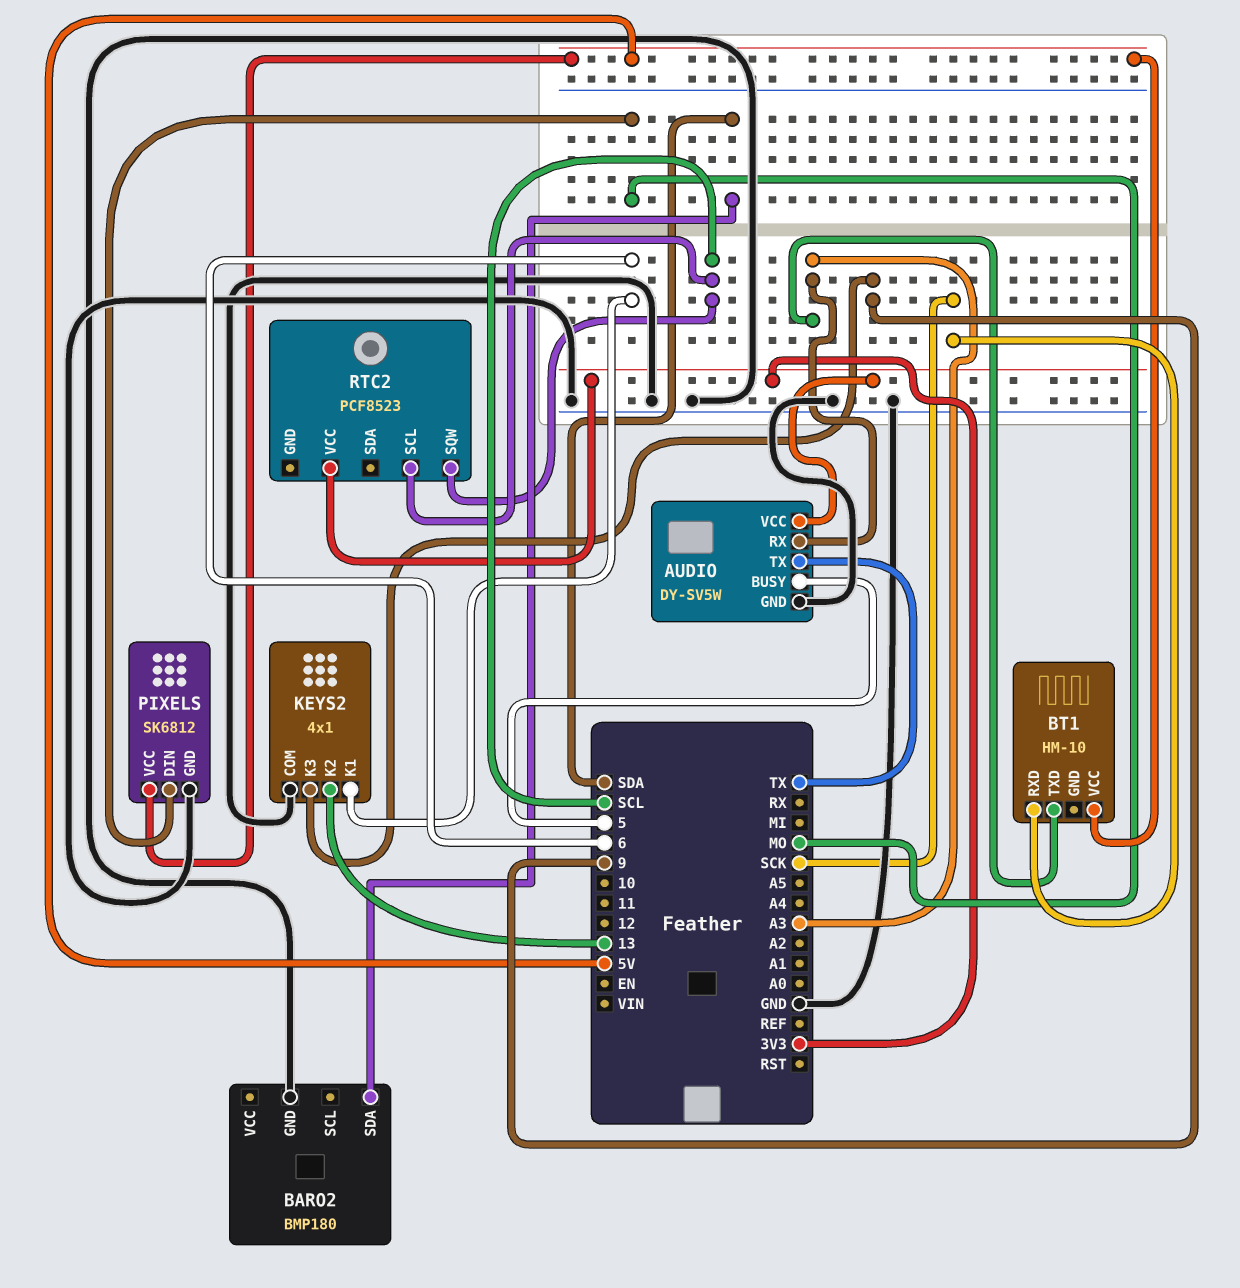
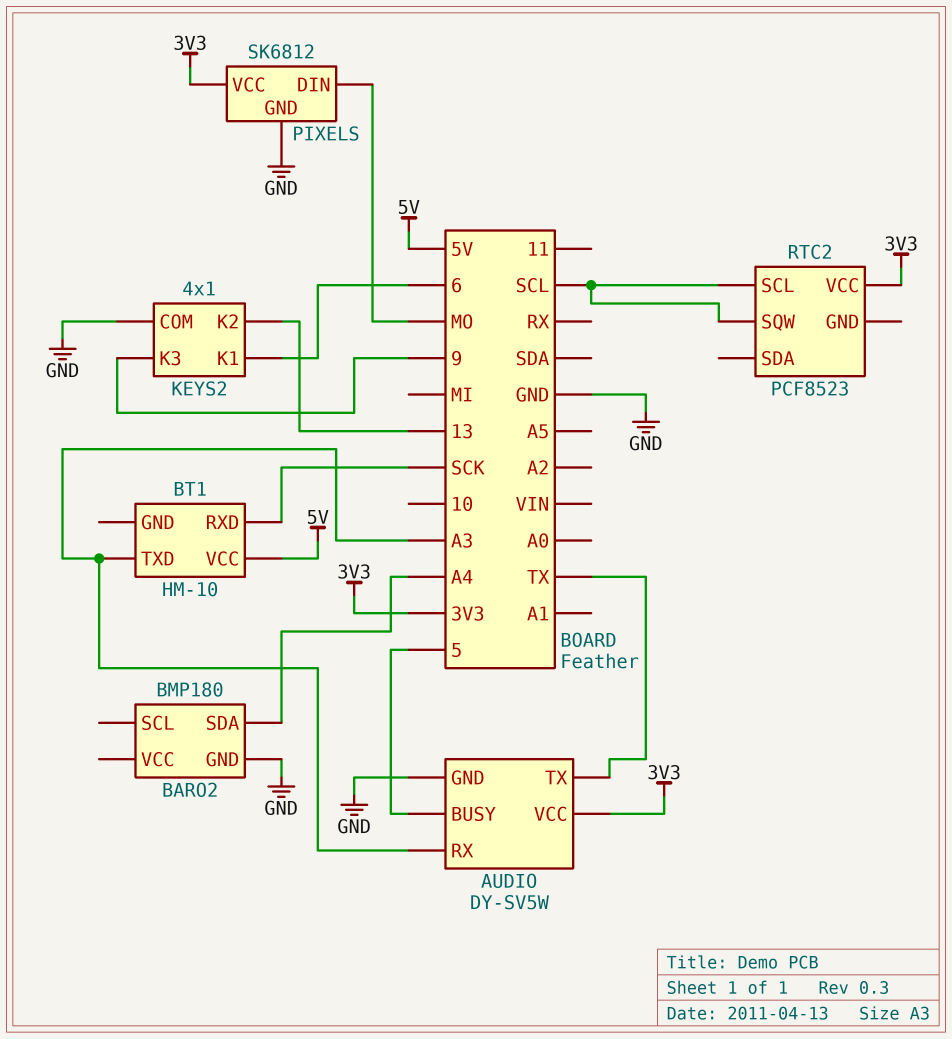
BARO2 pin SDA: SDA -> A4
PIXELS pin VCC: 5V -> 3V3

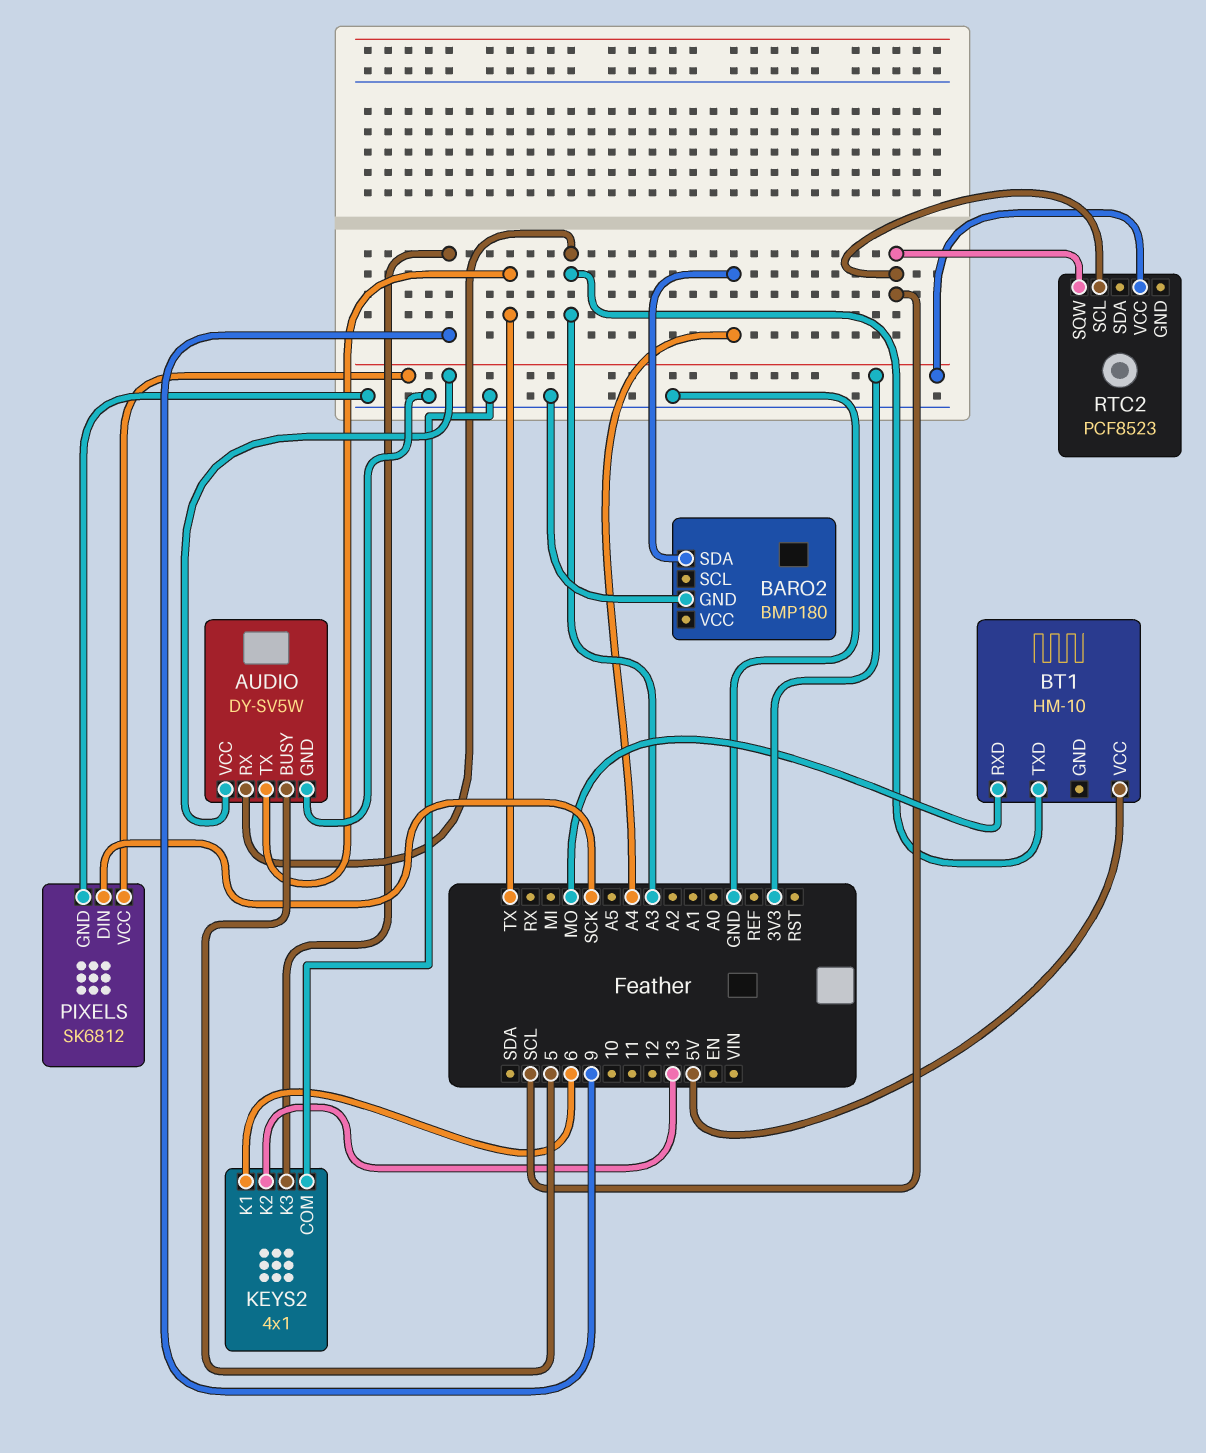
BT1 pin RXD: SCK -> MO
PIXELS pin DIN: MO -> SCK

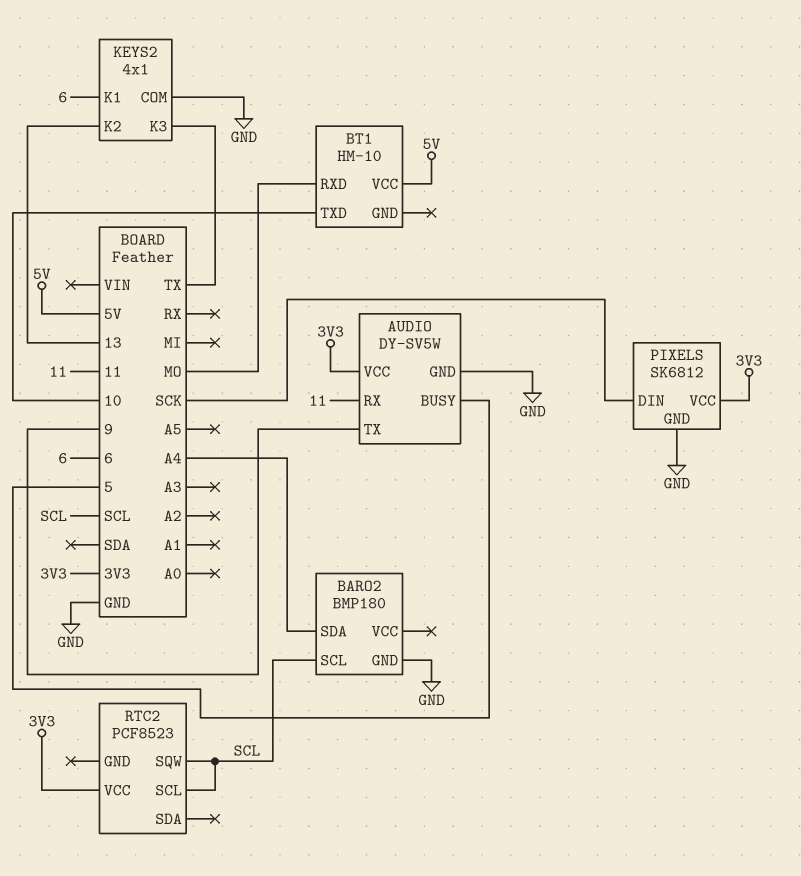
AUDIO pin RX: A3 -> 11
AUDIO pin TX: TX -> 9
BARO2 pin SCL: none -> SCL
BT1 pin TXD: A3 -> 10
KEYS2 pin K3: 9 -> TX

